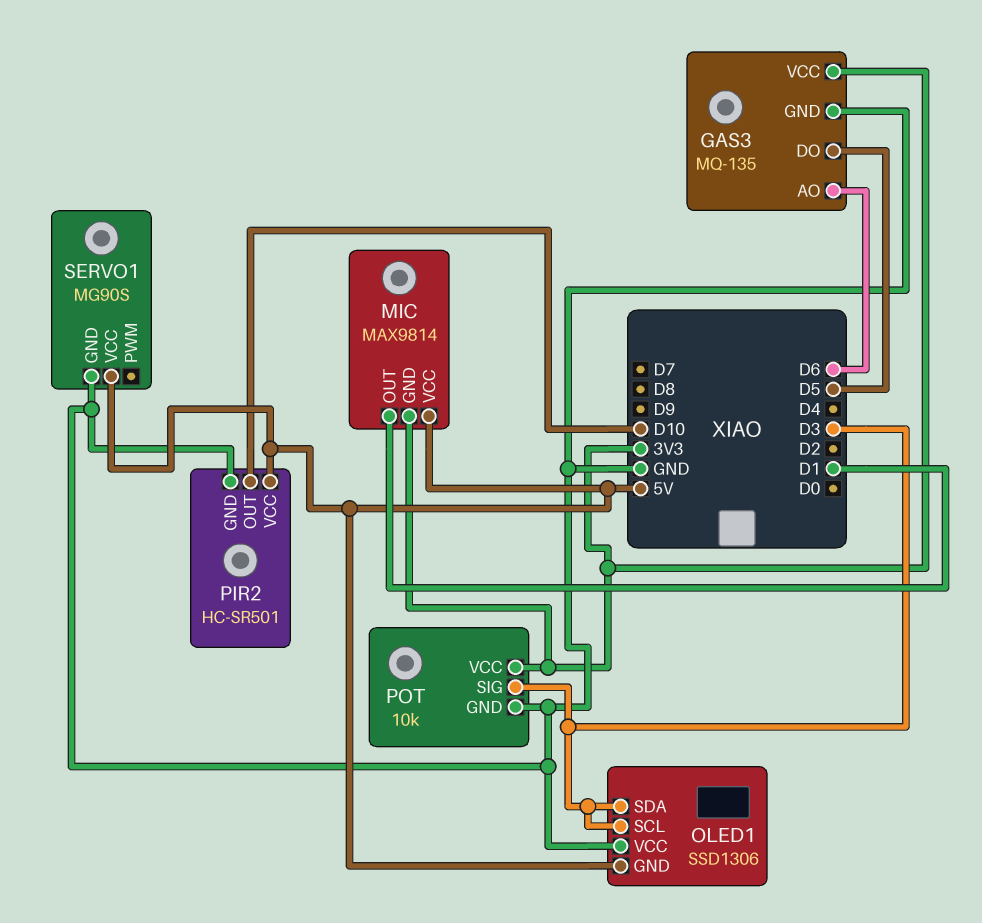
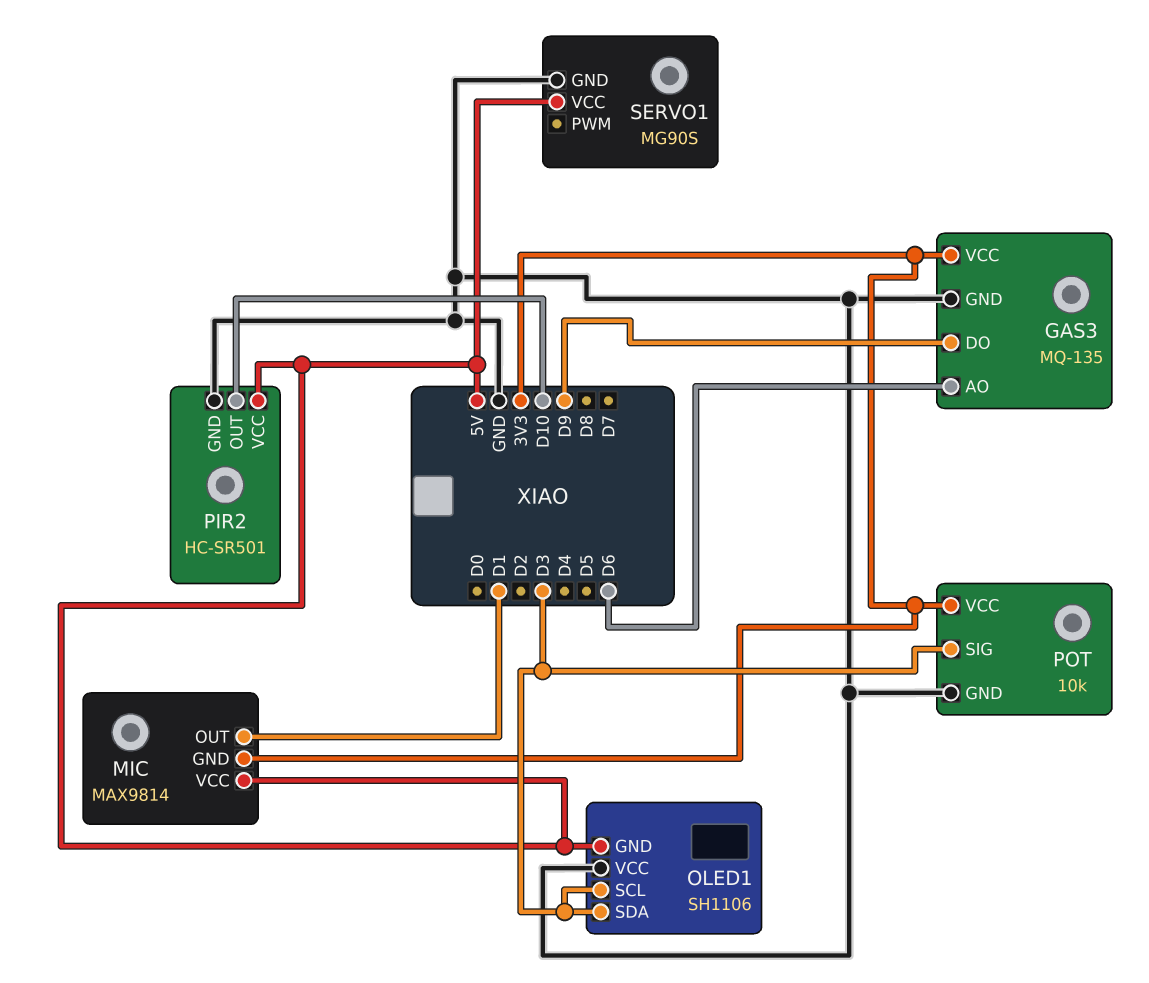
GAS3 pin DO: D5 -> D9
OLED1: SSD1306 -> SH1106

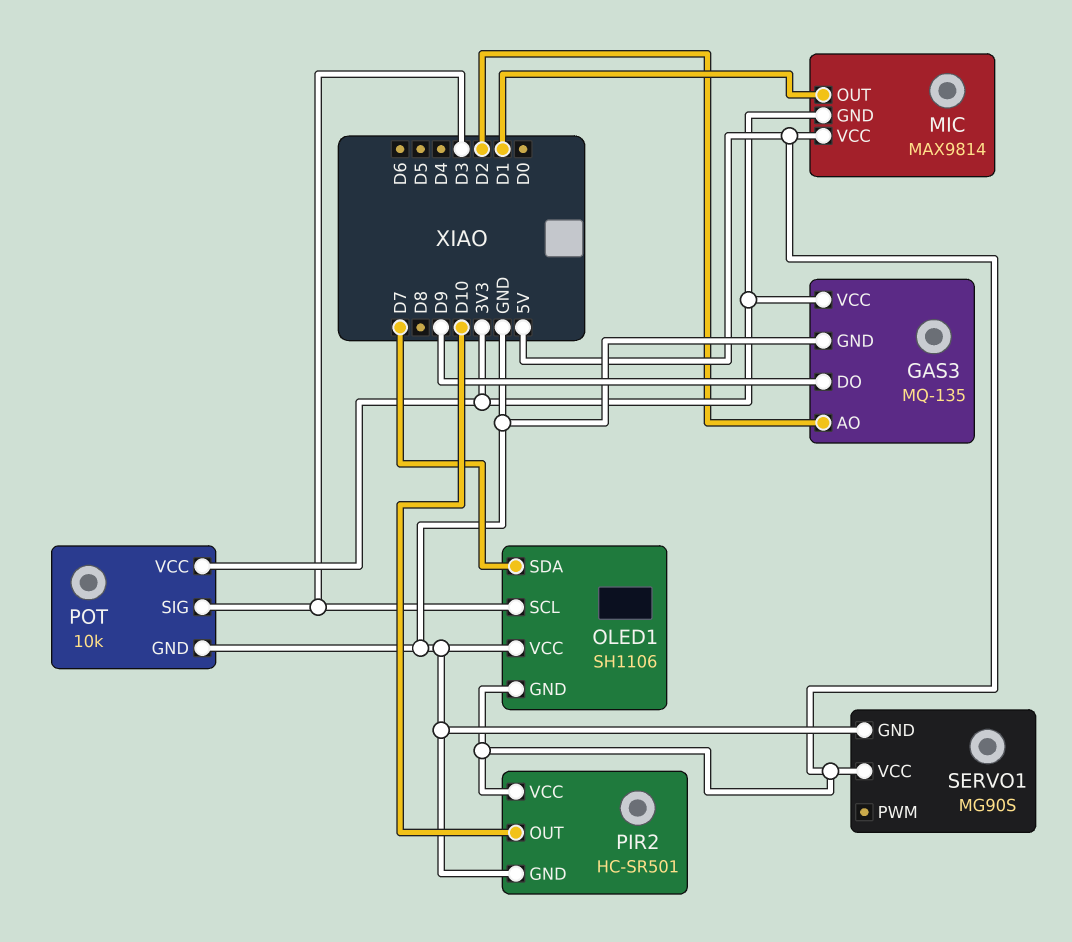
GAS3 pin AO: D6 -> D2
OLED1 pin SDA: D3 -> D7

